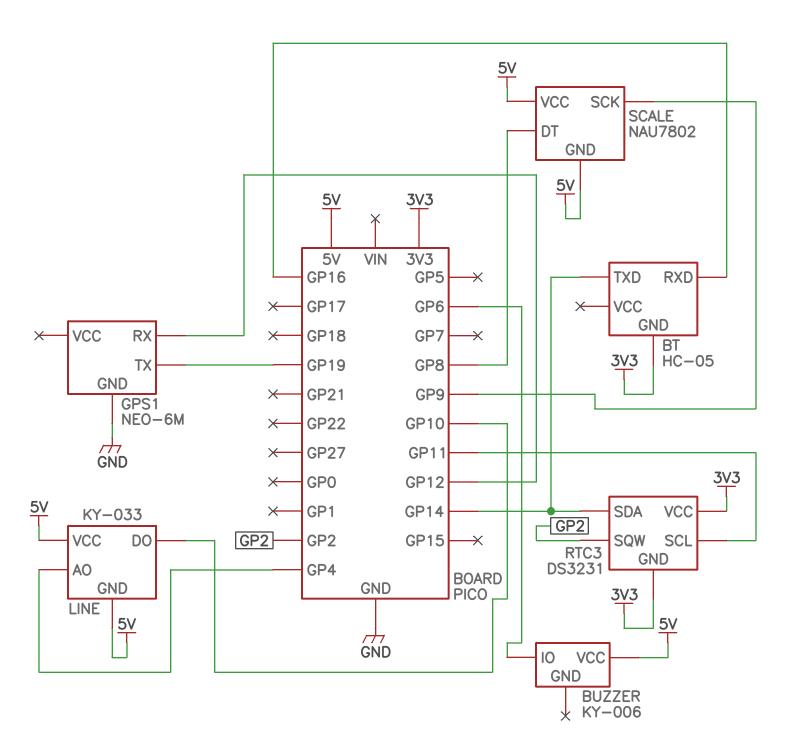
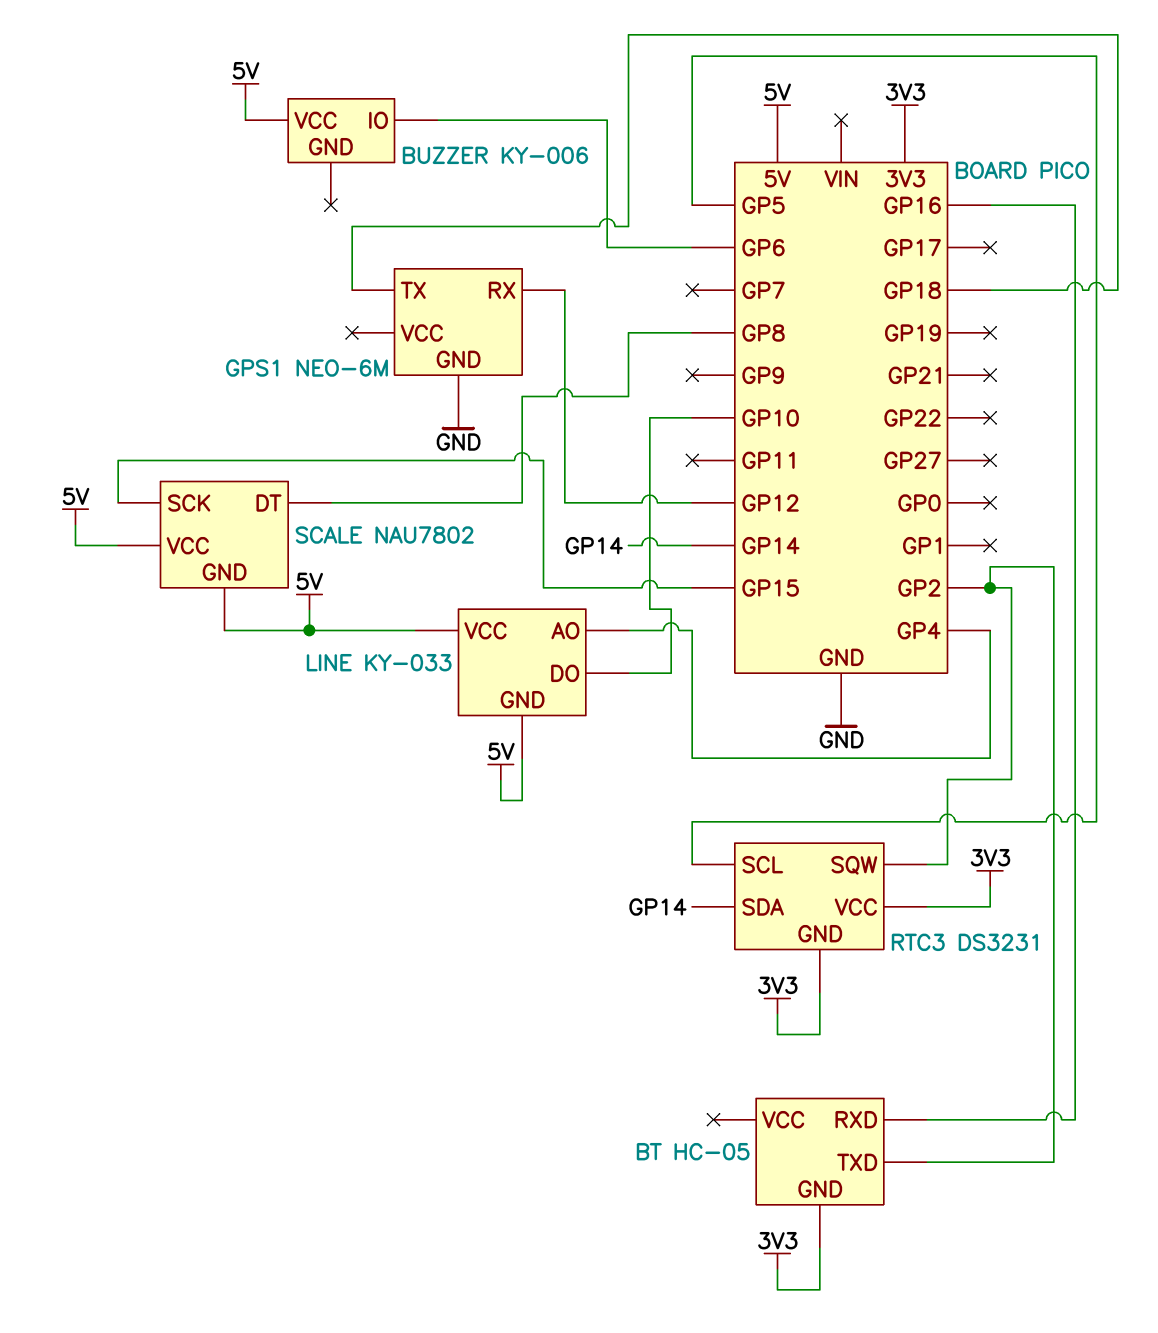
BT pin TXD: GP14 -> GP2
GPS1 pin TX: GP19 -> GP18
RTC3 pin SCL: GP11 -> GP5
SCALE pin SCK: GP9 -> GP15

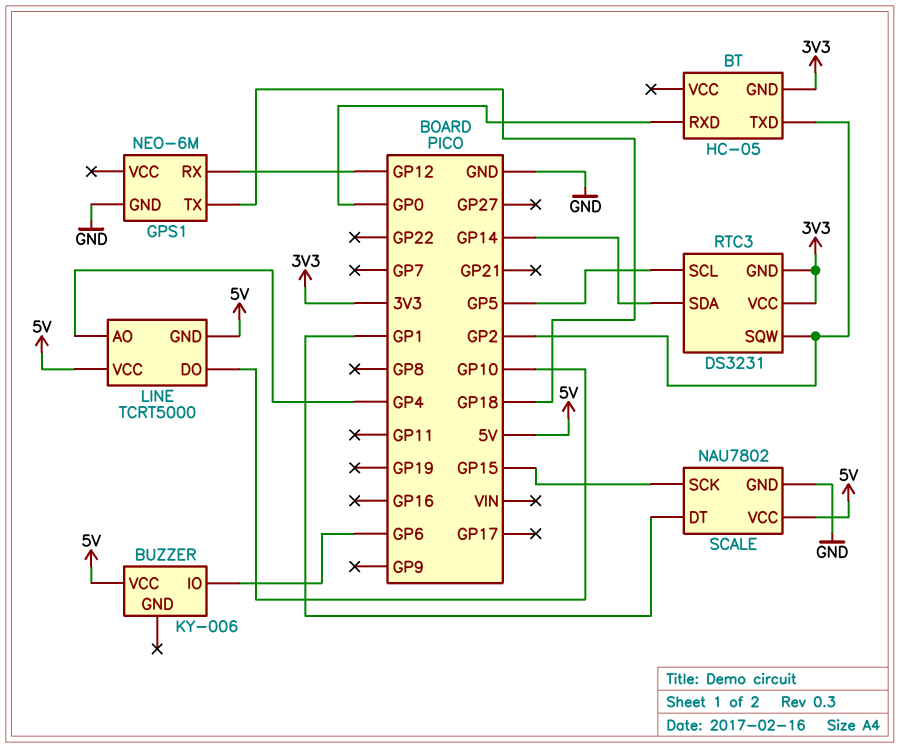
BT pin RXD: GP16 -> GP0
LINE: KY-033 -> TCRT5000
SCALE pin DT: GP8 -> GP1
SCALE pin GND: 5V -> GND

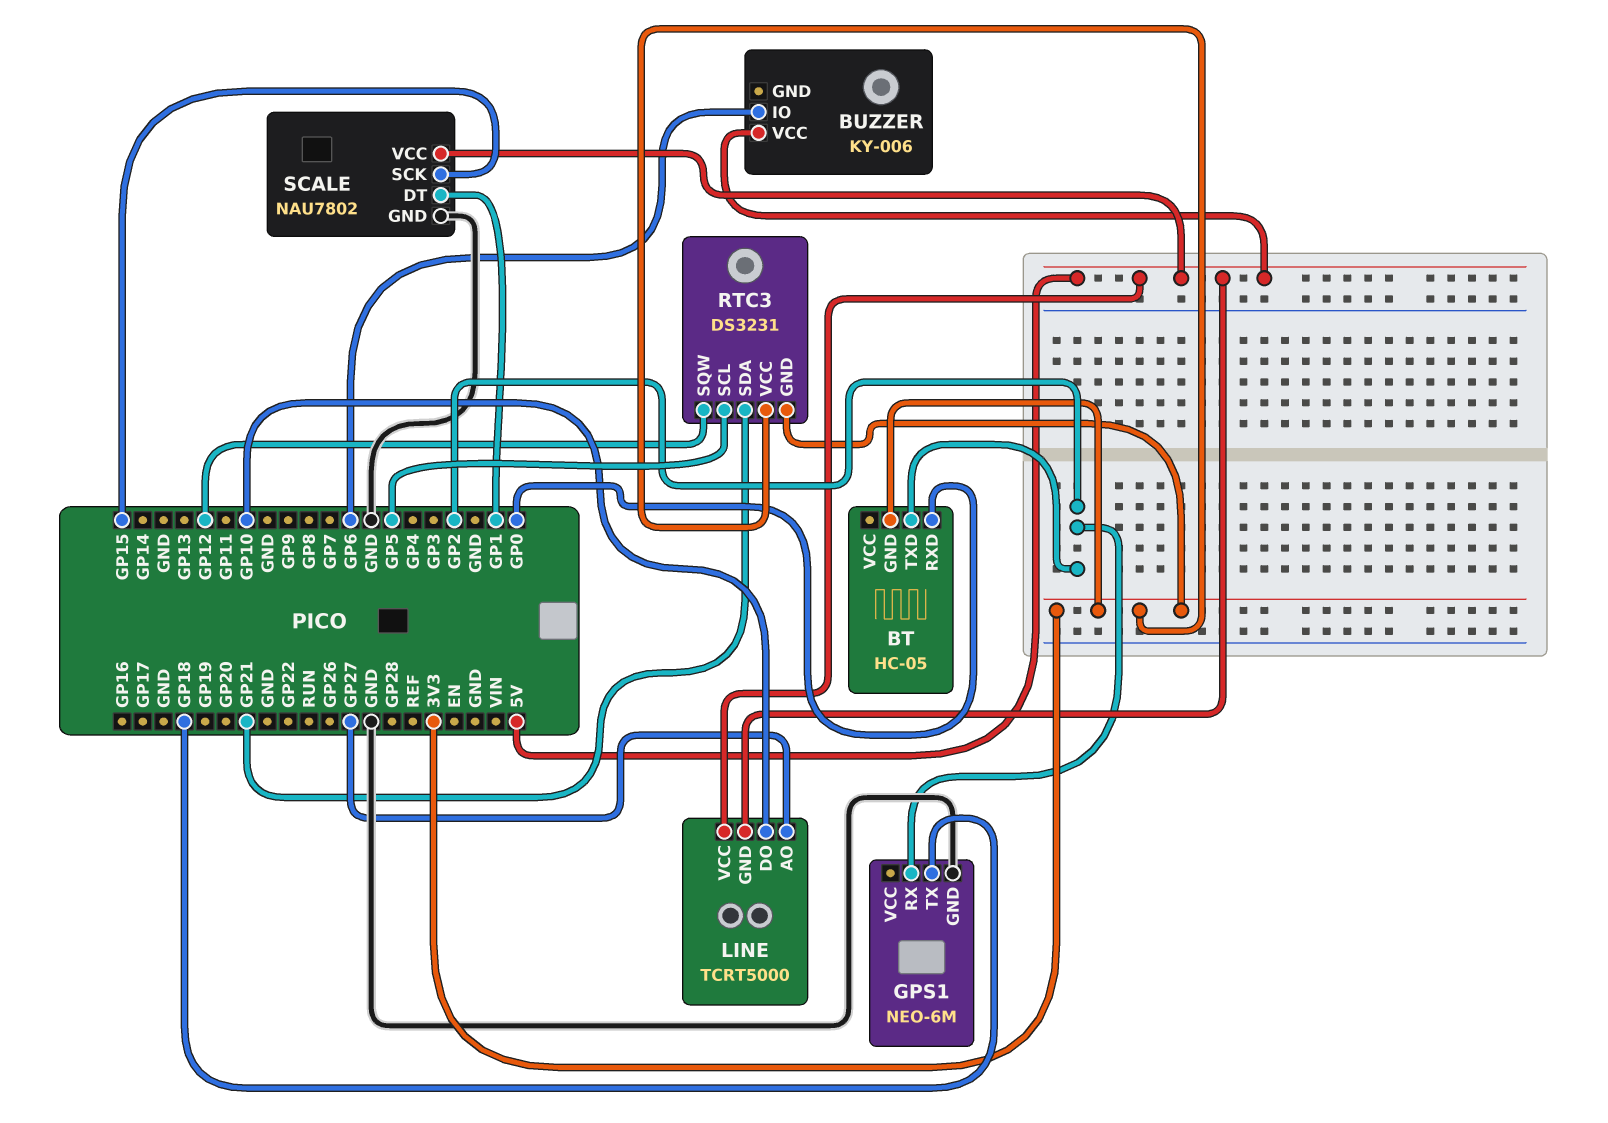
GPS1 pin RX: GP12 -> GP2
LINE pin AO: GP4 -> GP27
RTC3 pin SDA: GP14 -> GP21
RTC3 pin SQW: GP2 -> GP12

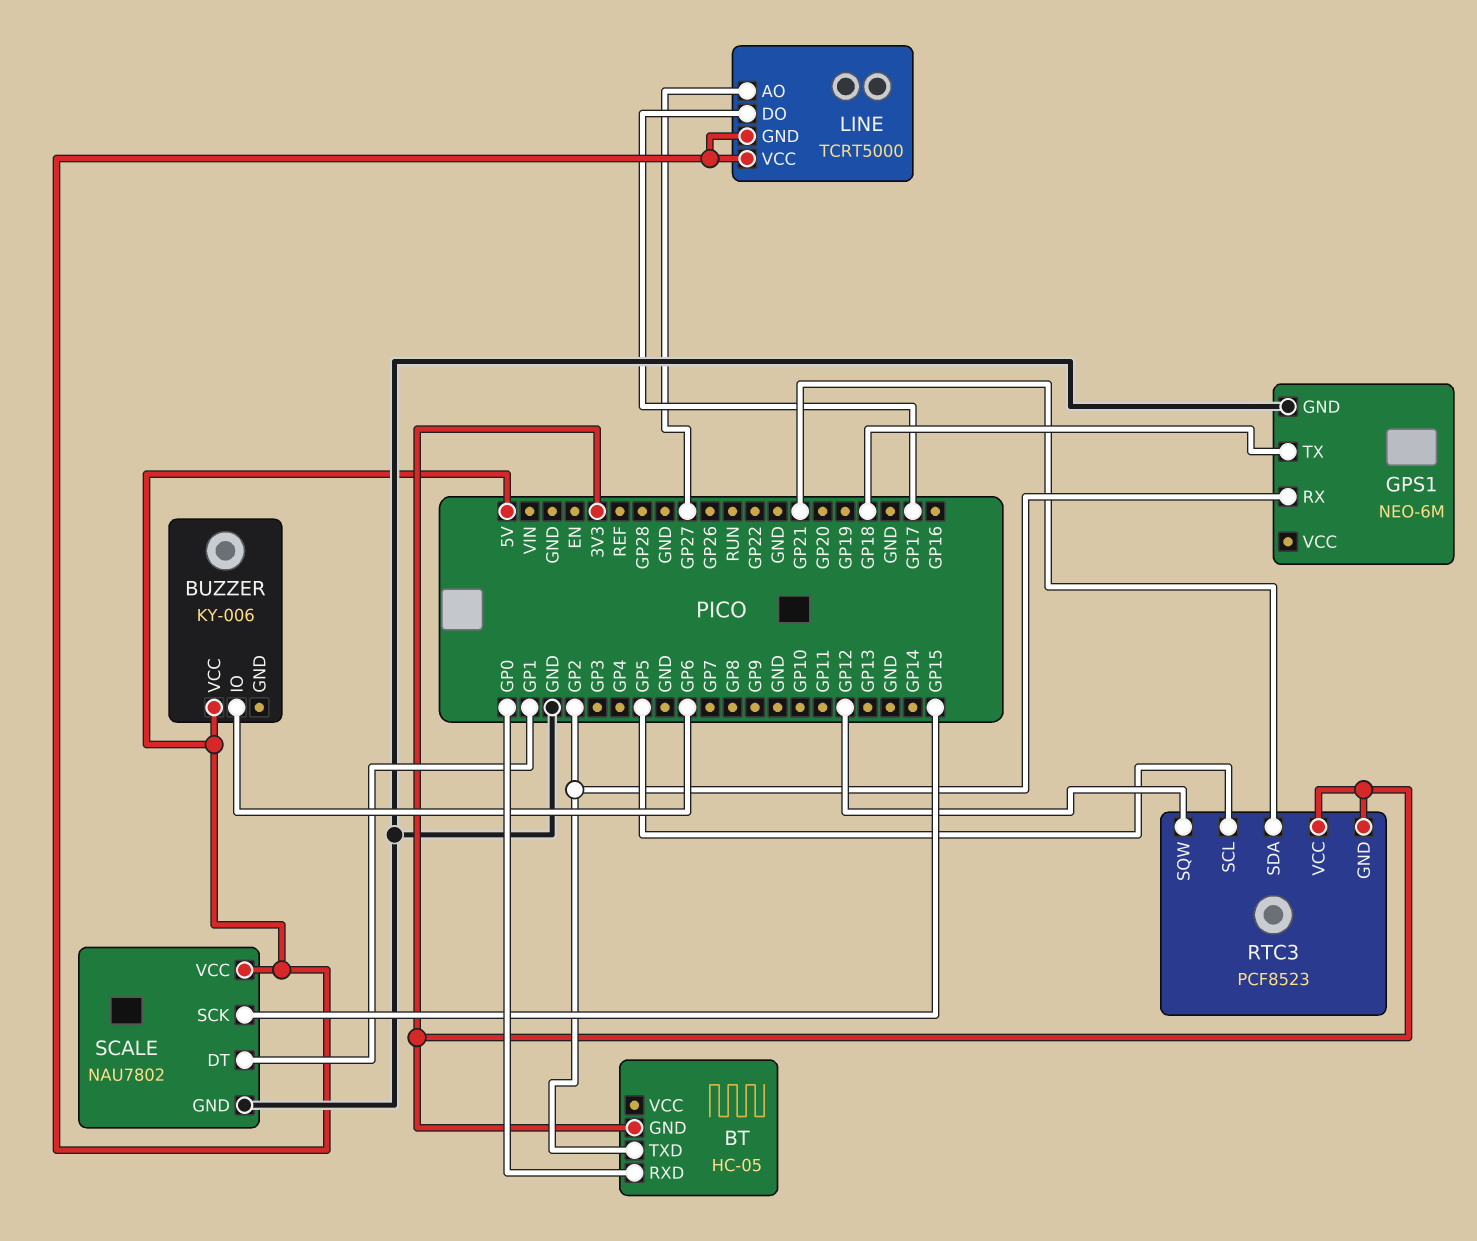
LINE pin DO: GP10 -> GP17
RTC3: DS3231 -> PCF8523

